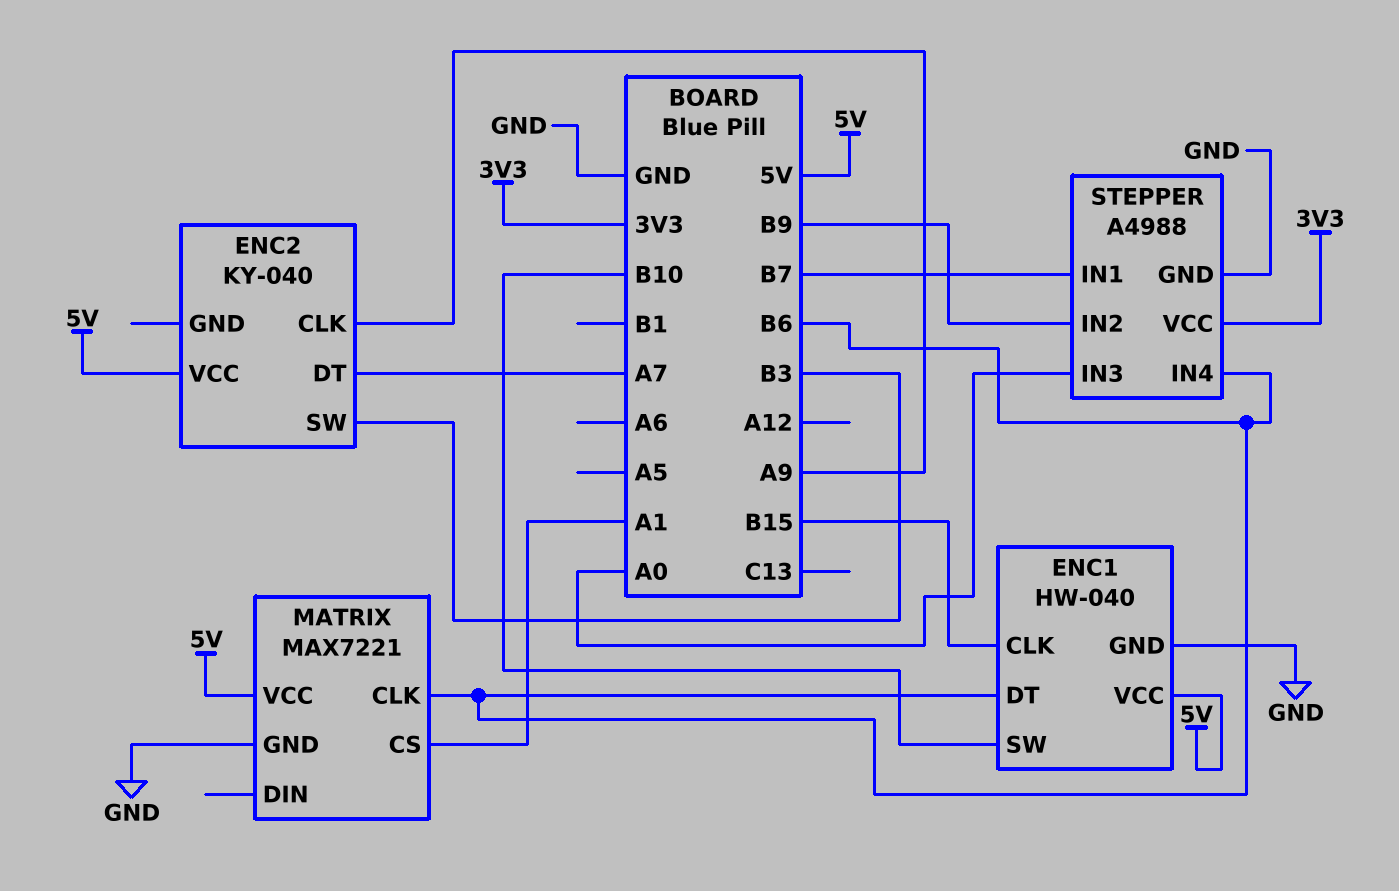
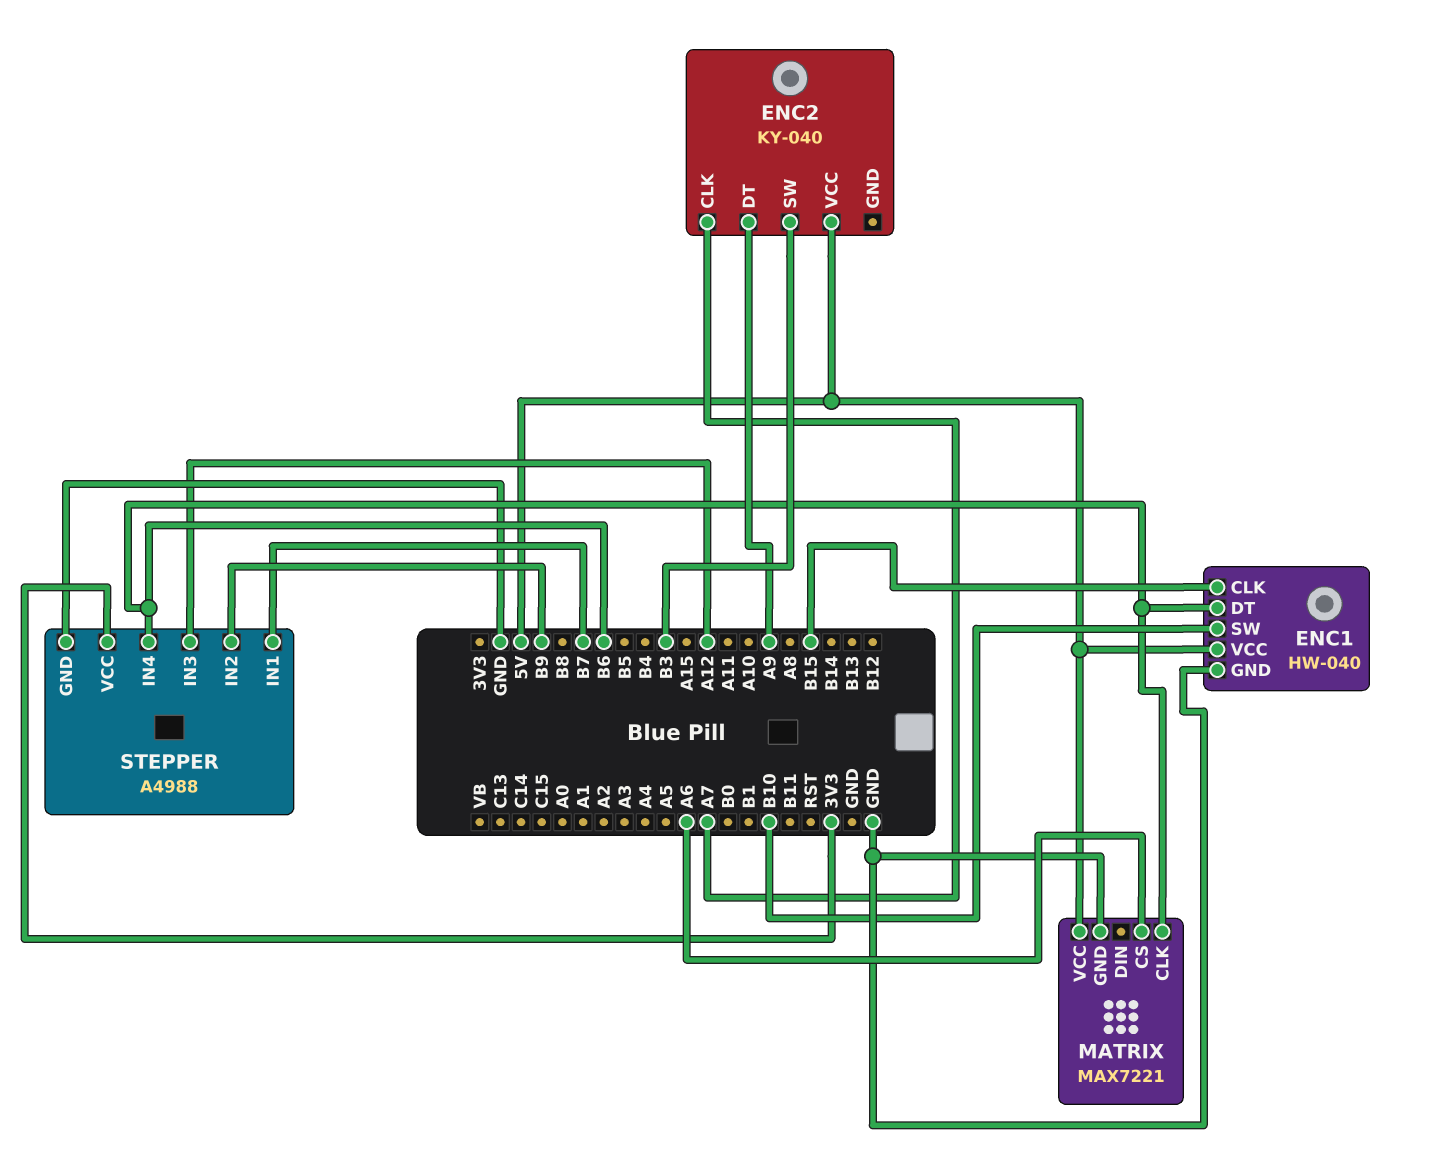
ENC2 pin CLK: A9 -> A7
ENC2 pin DT: A7 -> A9
MATRIX pin CS: A1 -> A6
STEPPER pin IN3: A0 -> A12

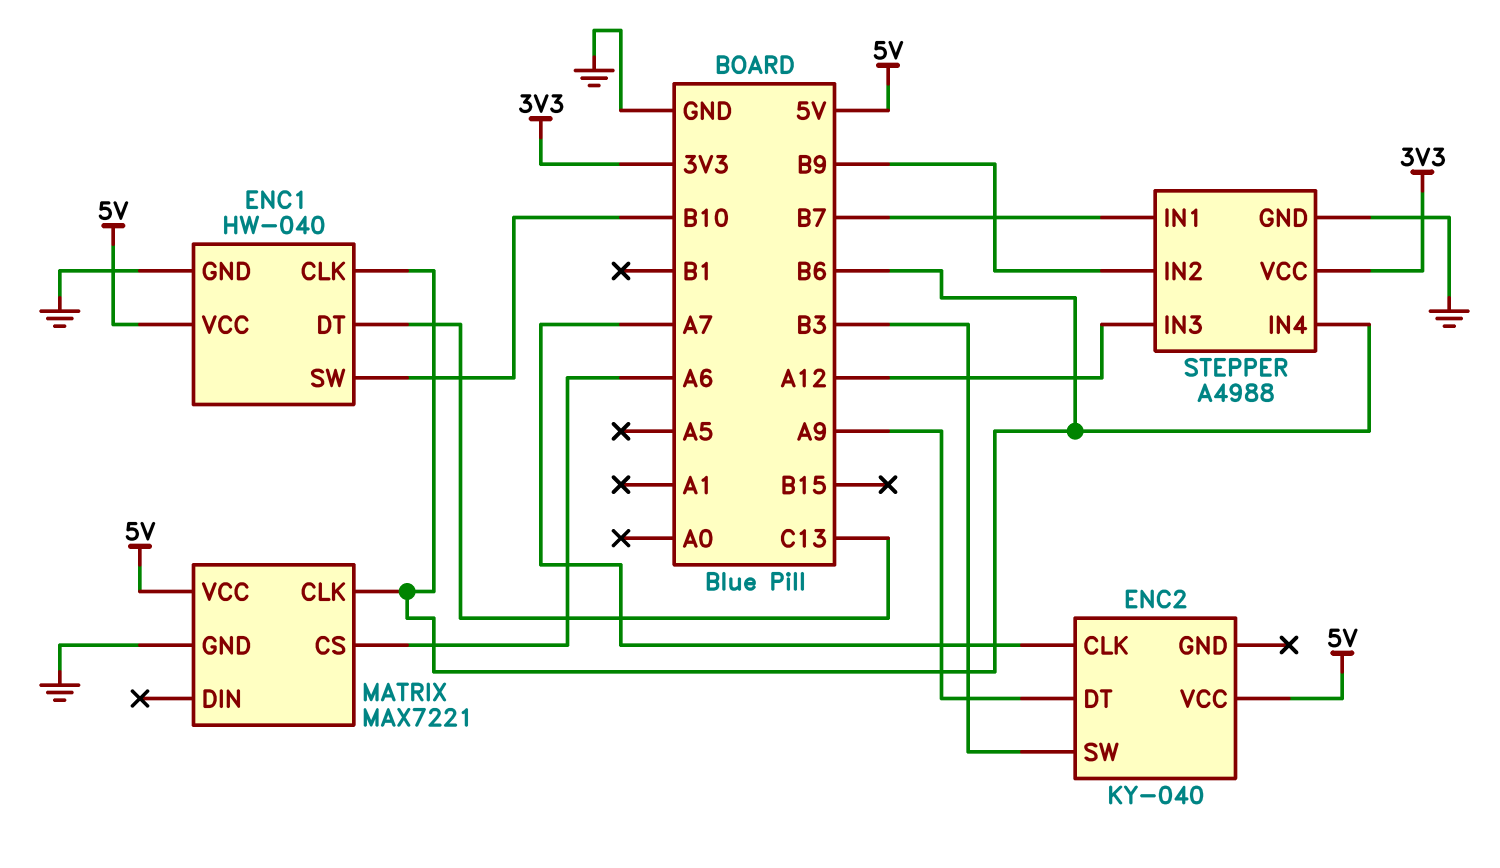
ENC1 pin CLK: B15 -> B6
ENC1 pin DT: B6 -> C13

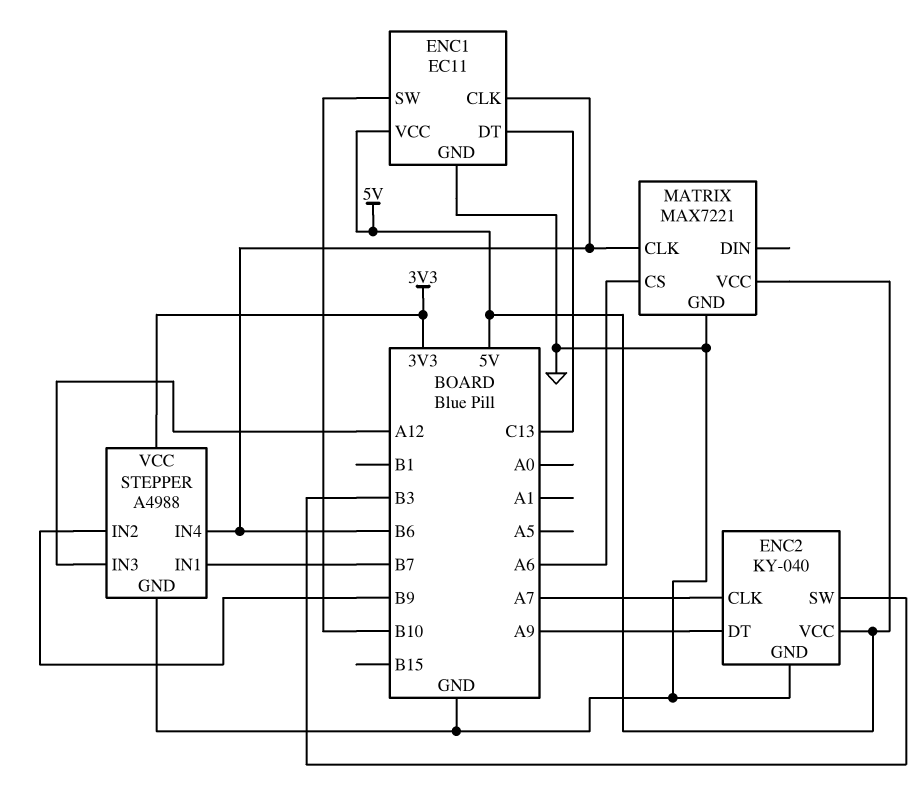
ENC1: HW-040 -> EC11
ENC2 pin GND: none -> GND

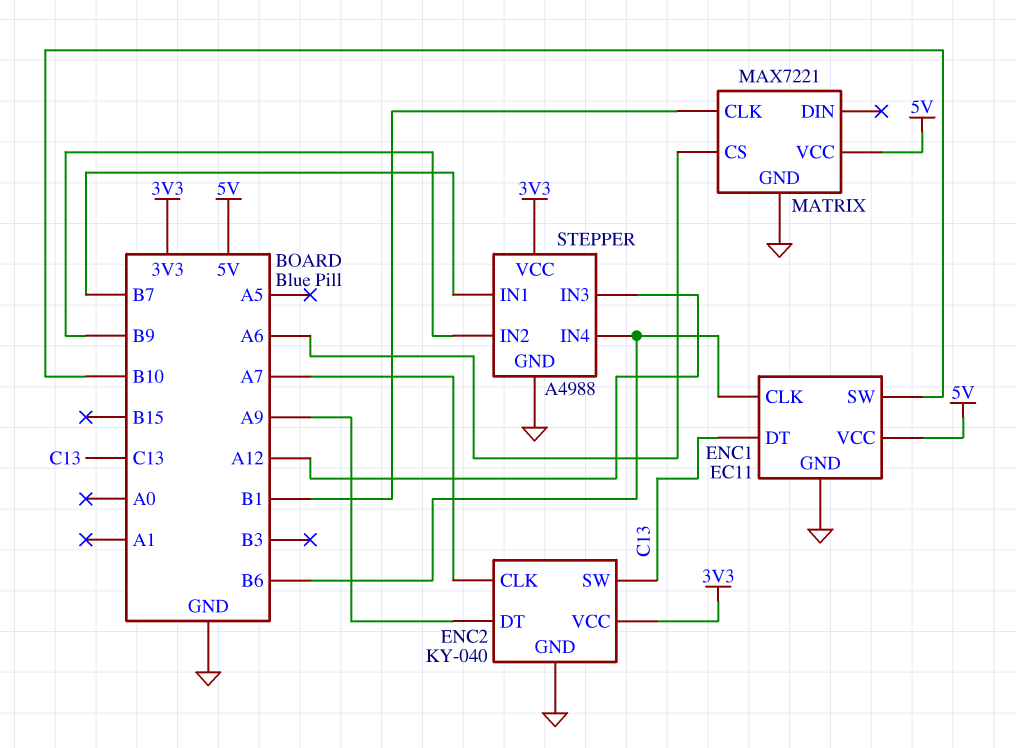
ENC2 pin SW: B3 -> C13
ENC2 pin VCC: 5V -> 3V3
MATRIX pin CLK: B6 -> B1

